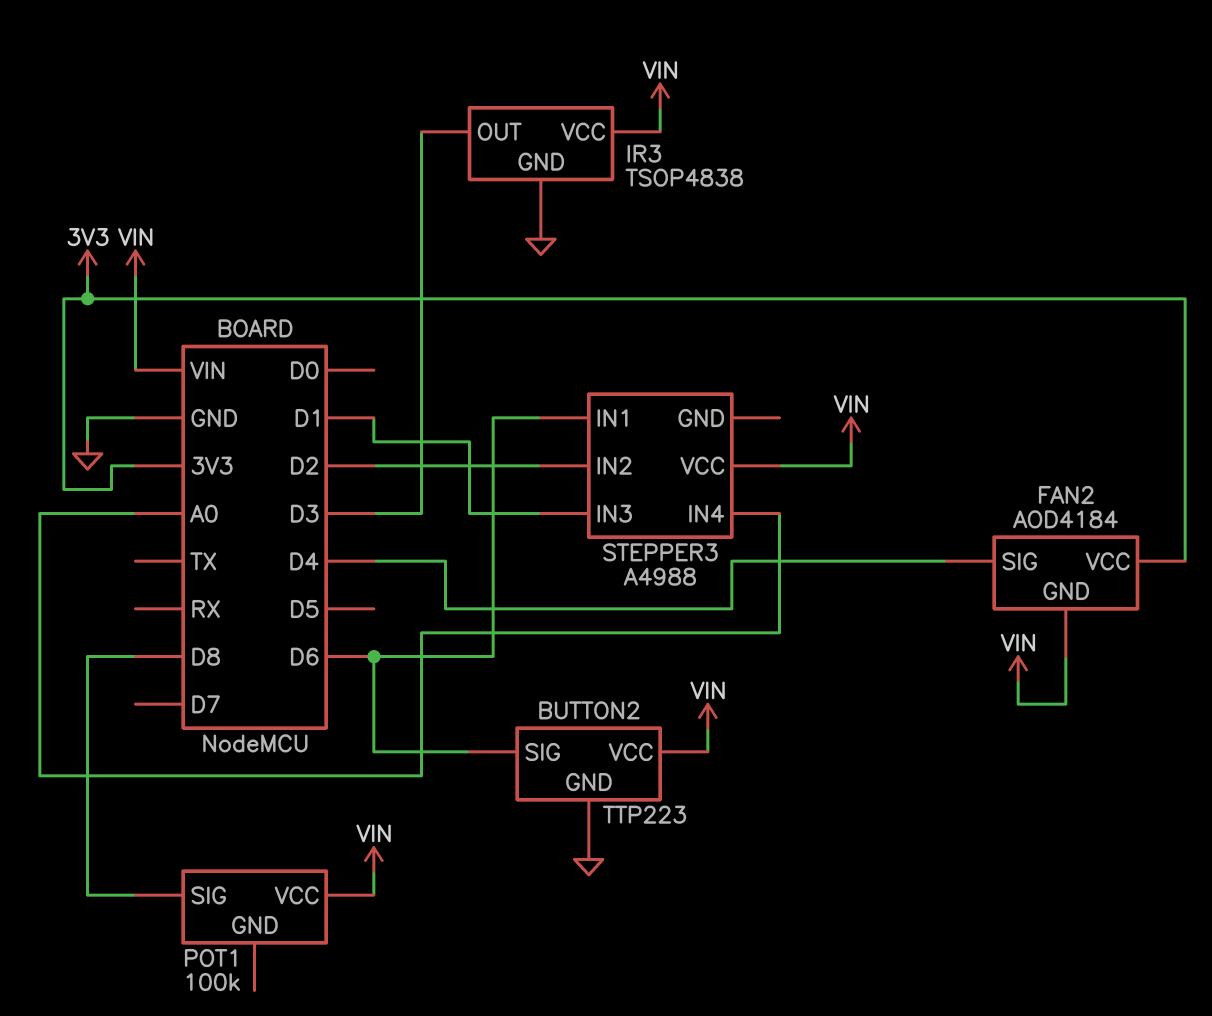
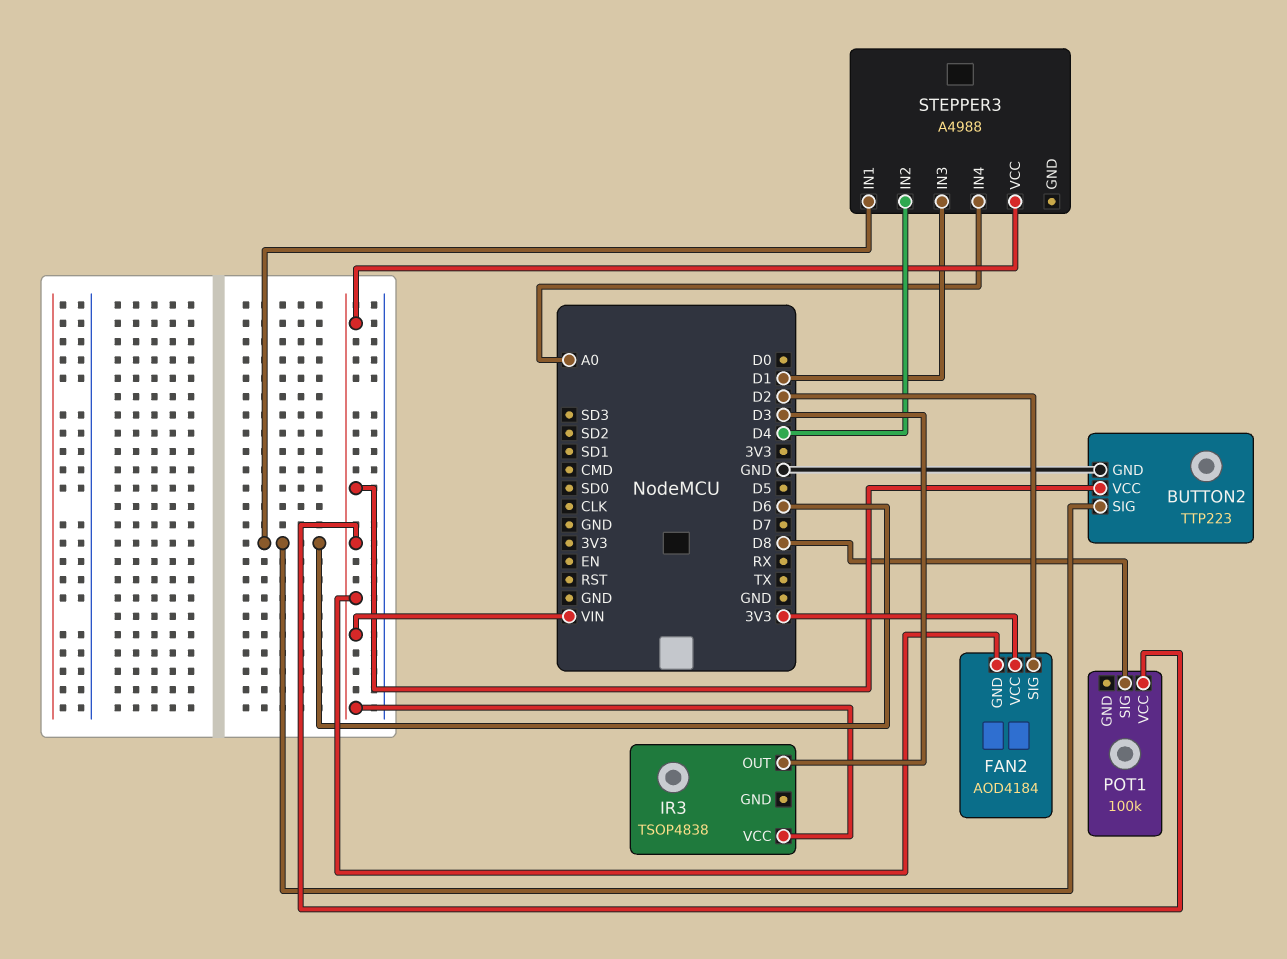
FAN2 pin SIG: D4 -> D2
IR3 pin GND: GND -> none
STEPPER3 pin IN2: D2 -> D4

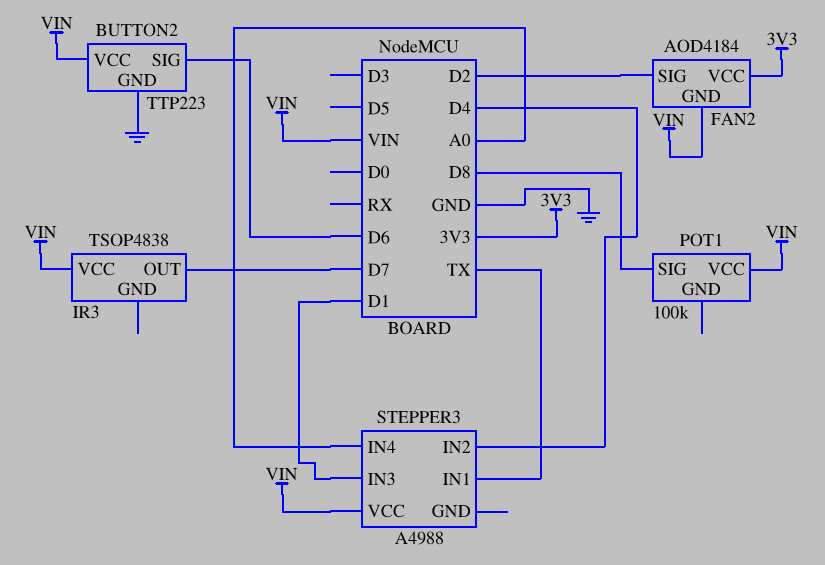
IR3 pin OUT: D3 -> D7
STEPPER3 pin IN1: D6 -> TX

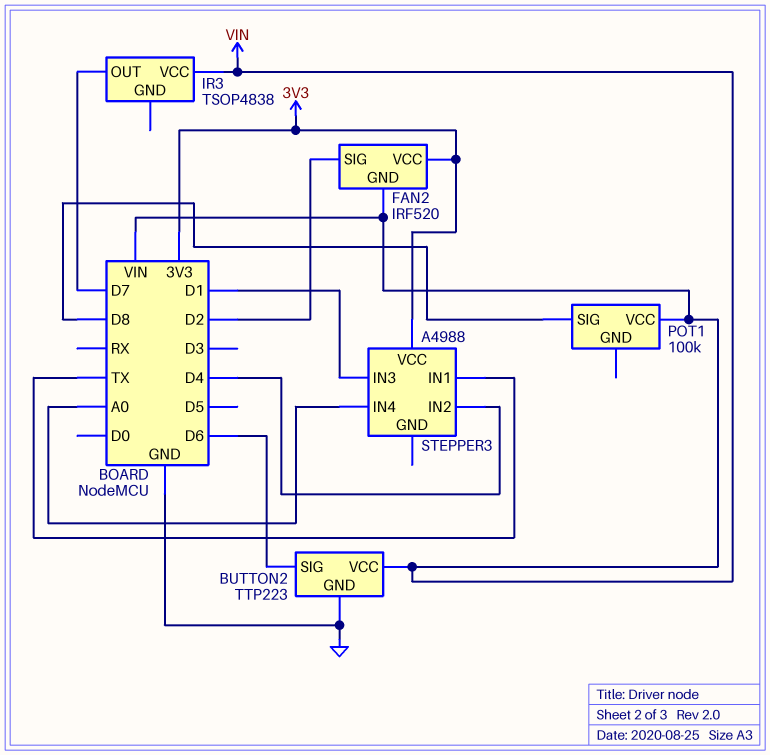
FAN2: AOD4184 -> IRF520
STEPPER3 pin VCC: VIN -> 3V3

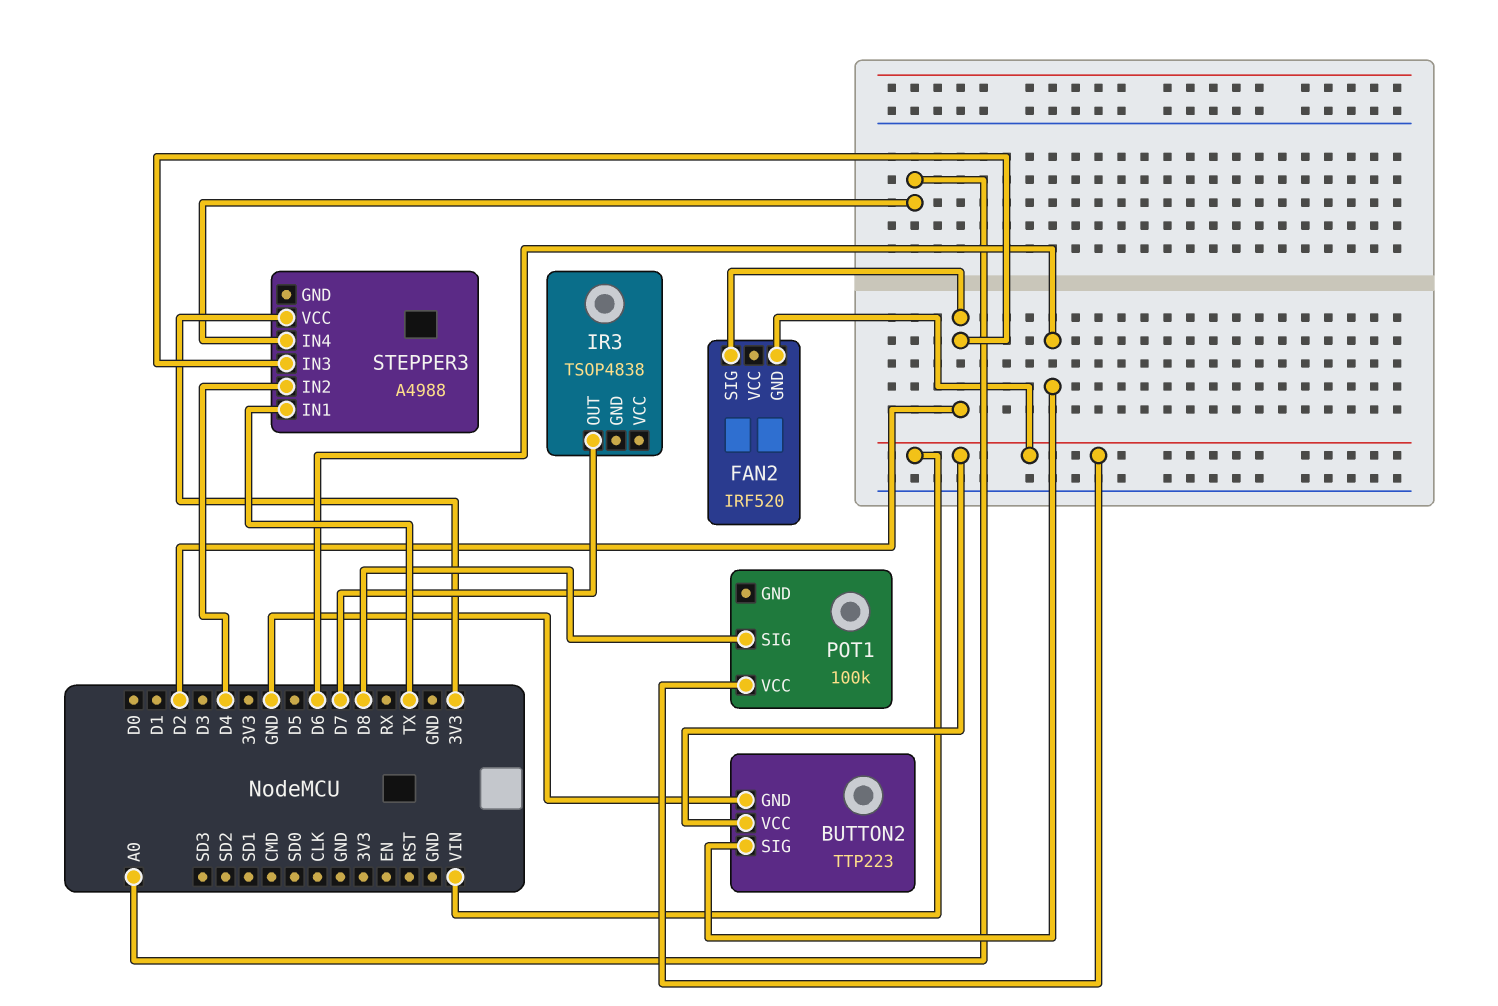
FAN2 pin VCC: 3V3 -> none
IR3 pin VCC: VIN -> none
STEPPER3 pin IN3: D1 -> D2

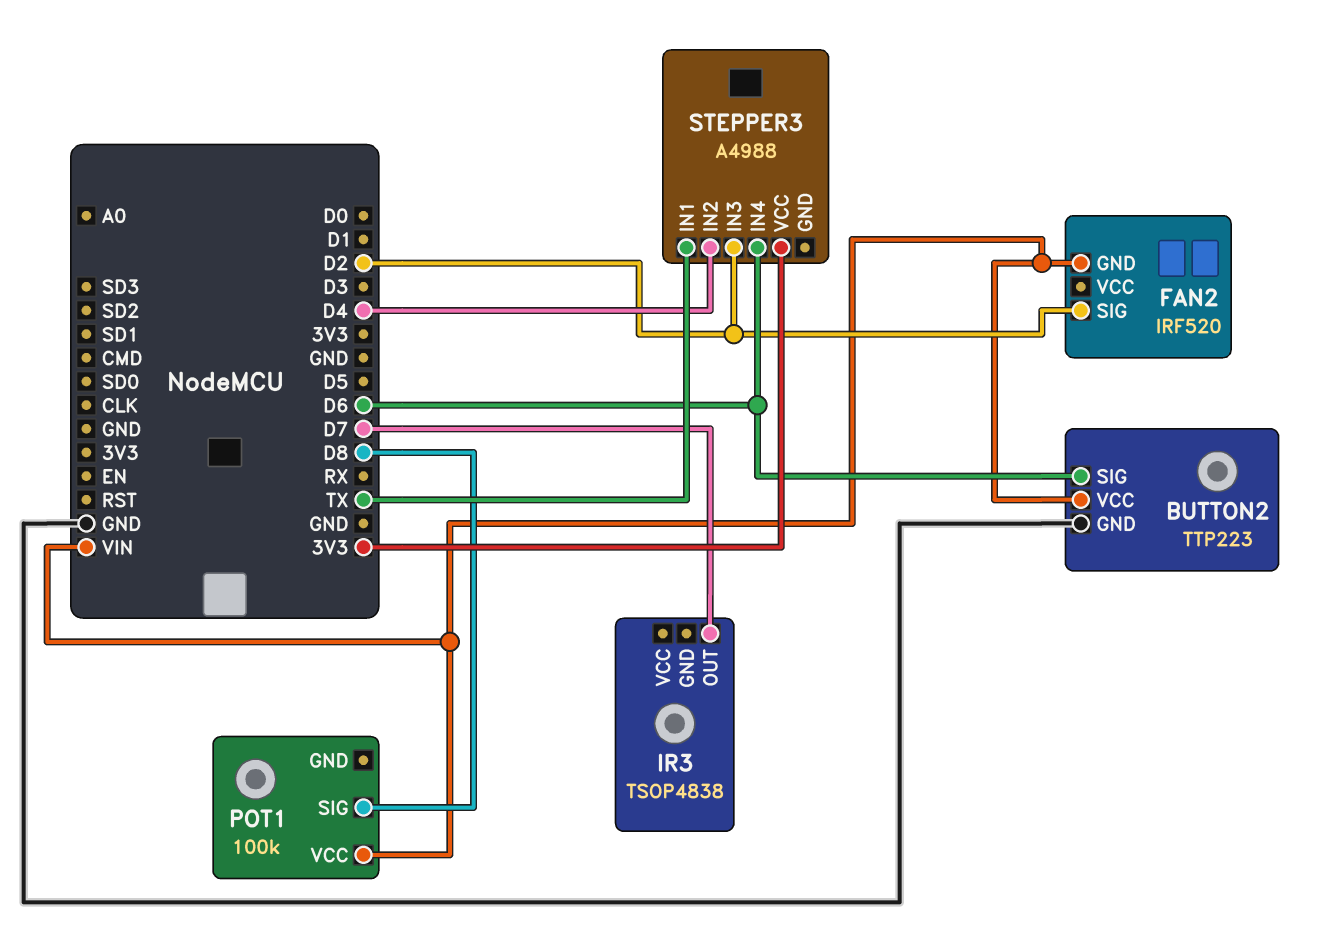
STEPPER3 pin IN4: A0 -> D6

